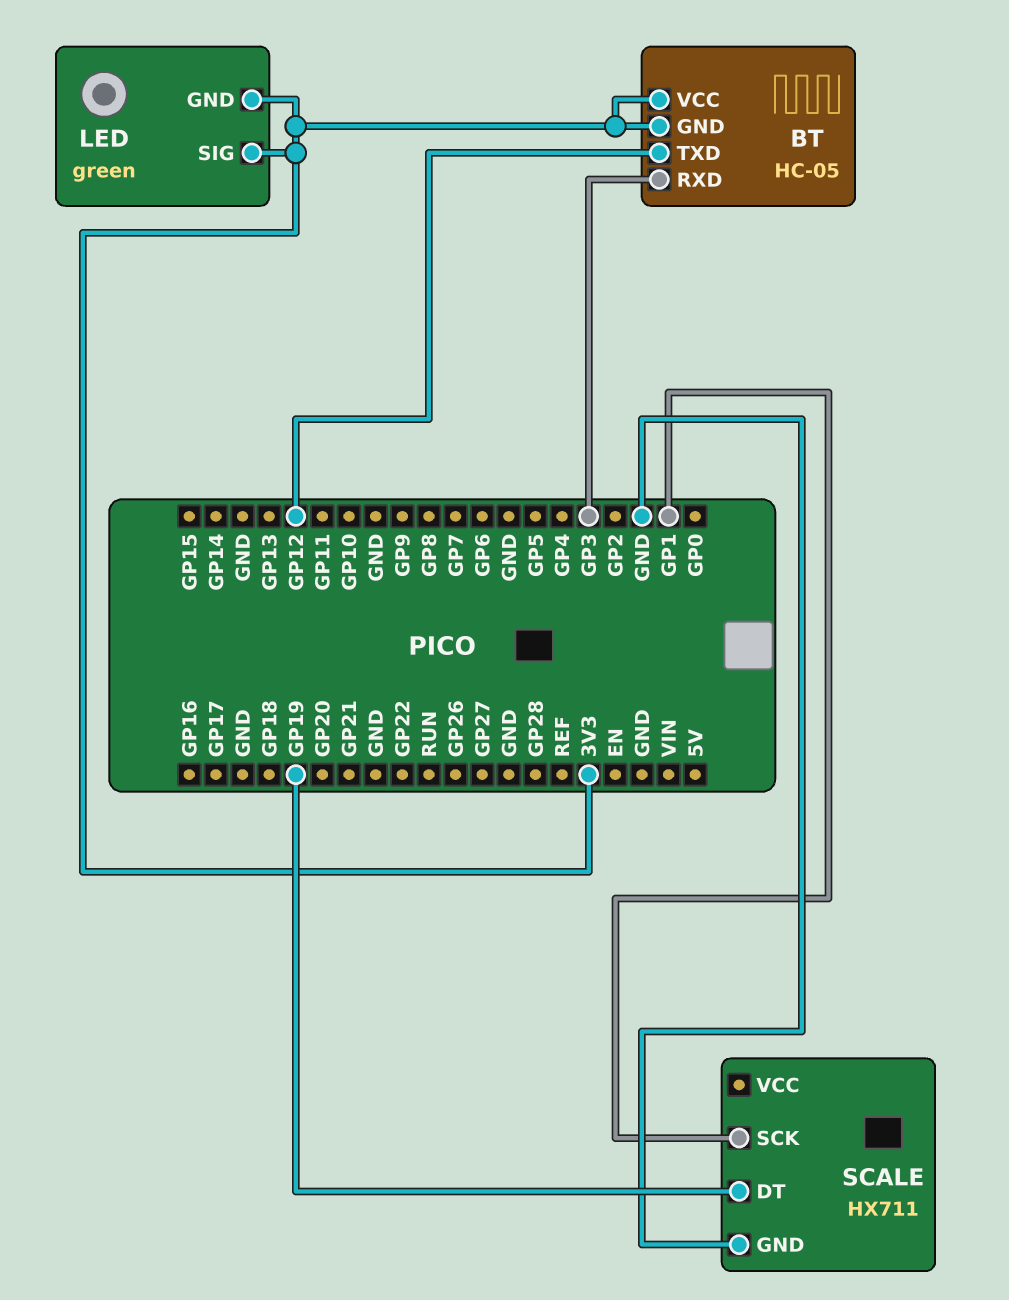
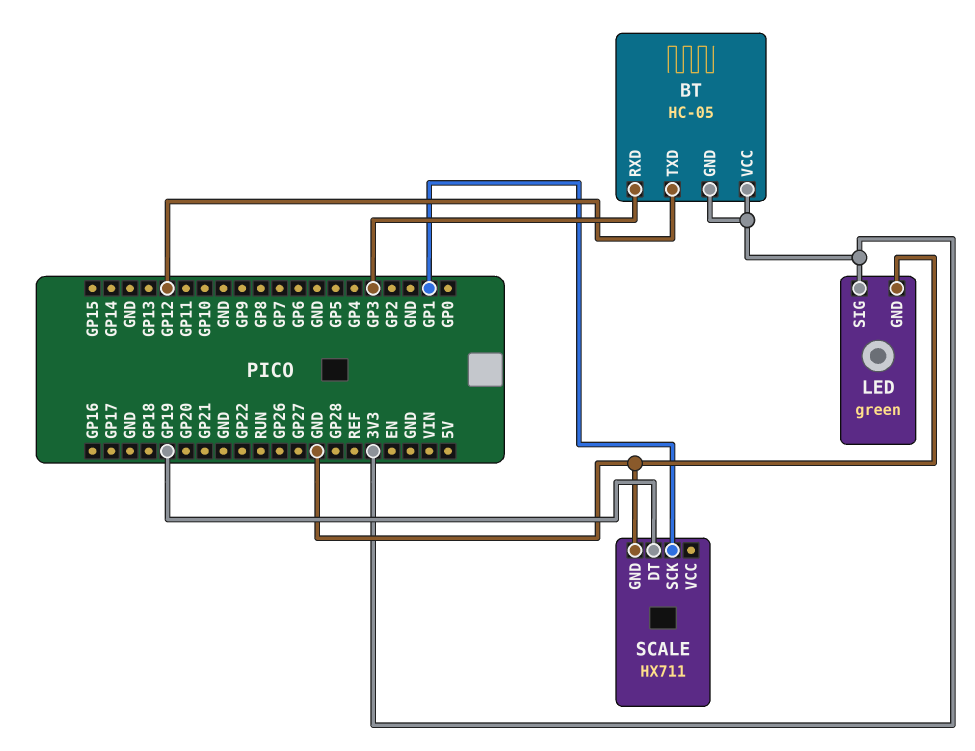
LED pin GND: 3V3 -> GND

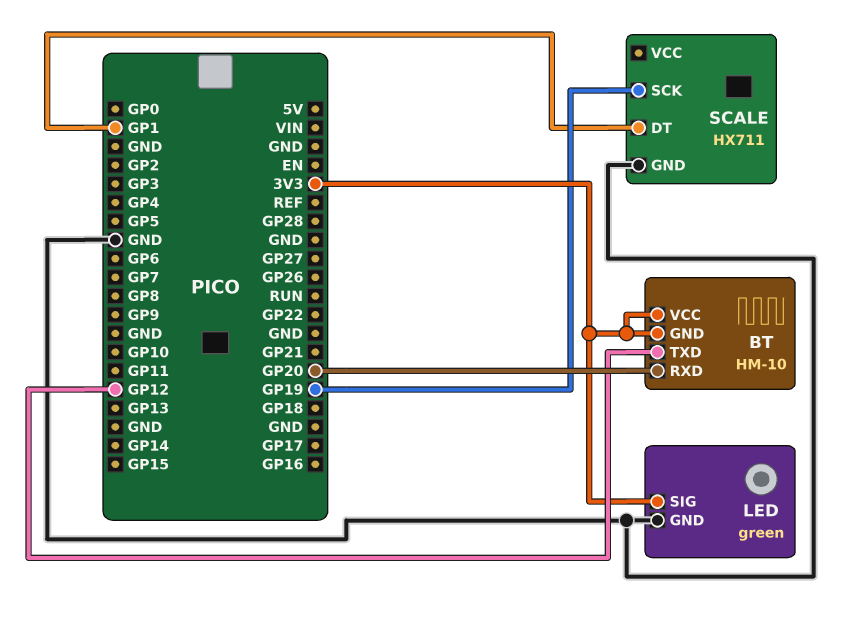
BT: HC-05 -> HM-10
BT pin RXD: GP3 -> GP20
SCALE pin DT: GP19 -> GP1
SCALE pin SCK: GP1 -> GP19

